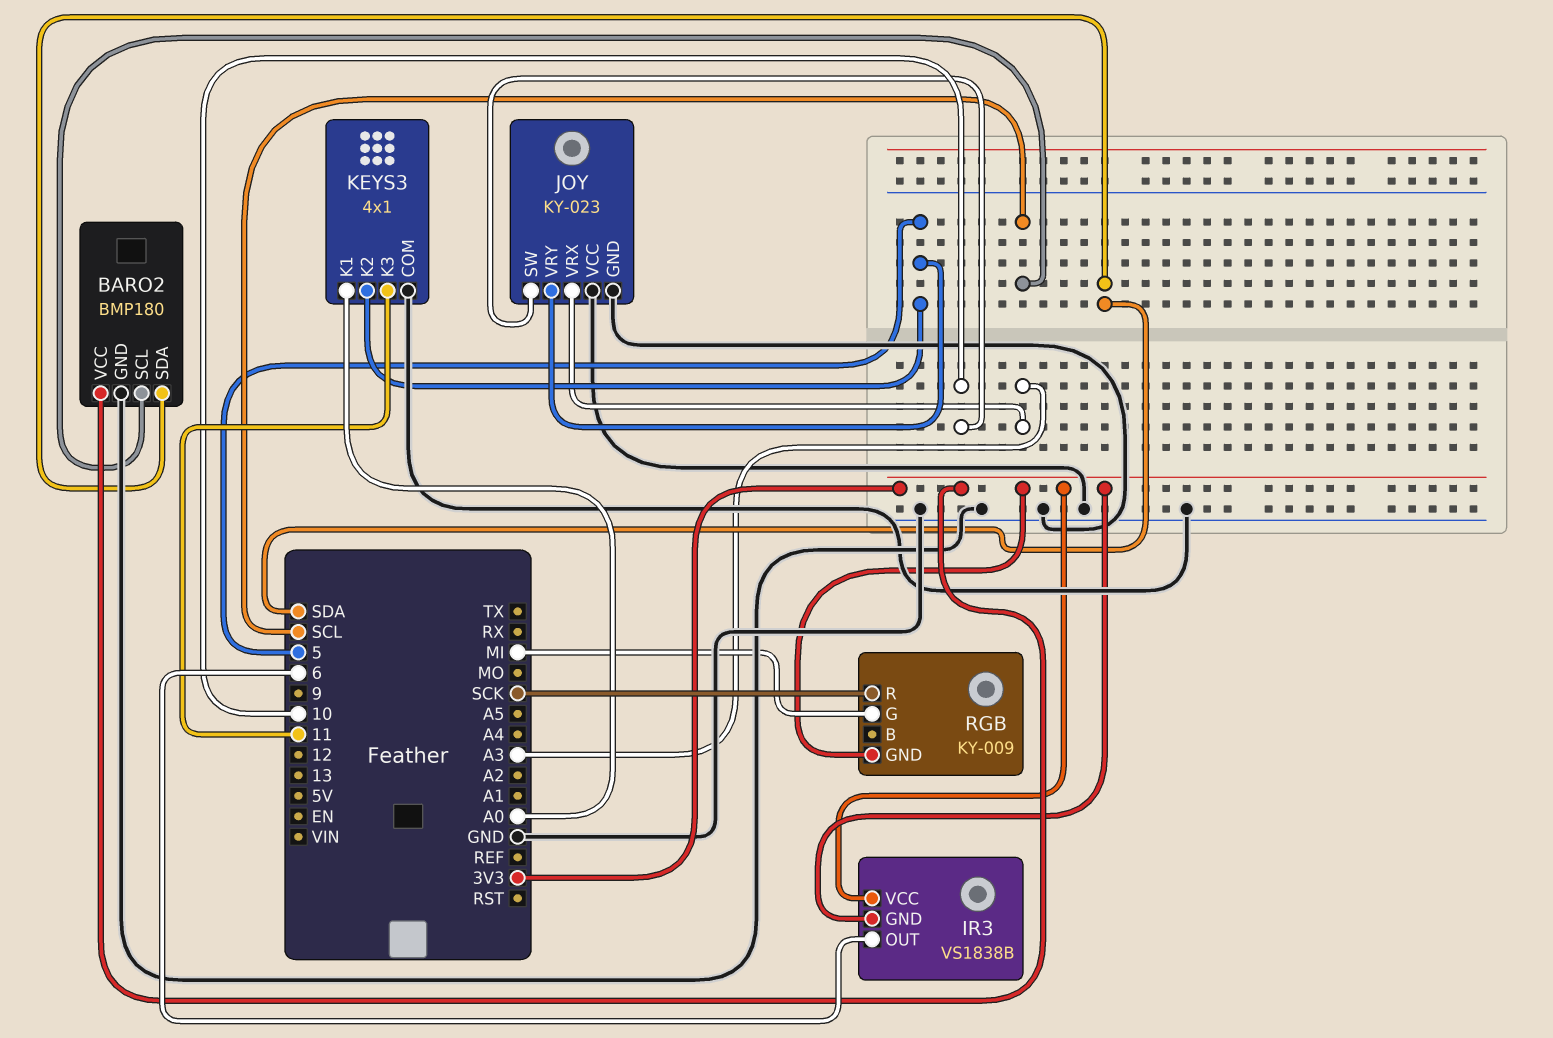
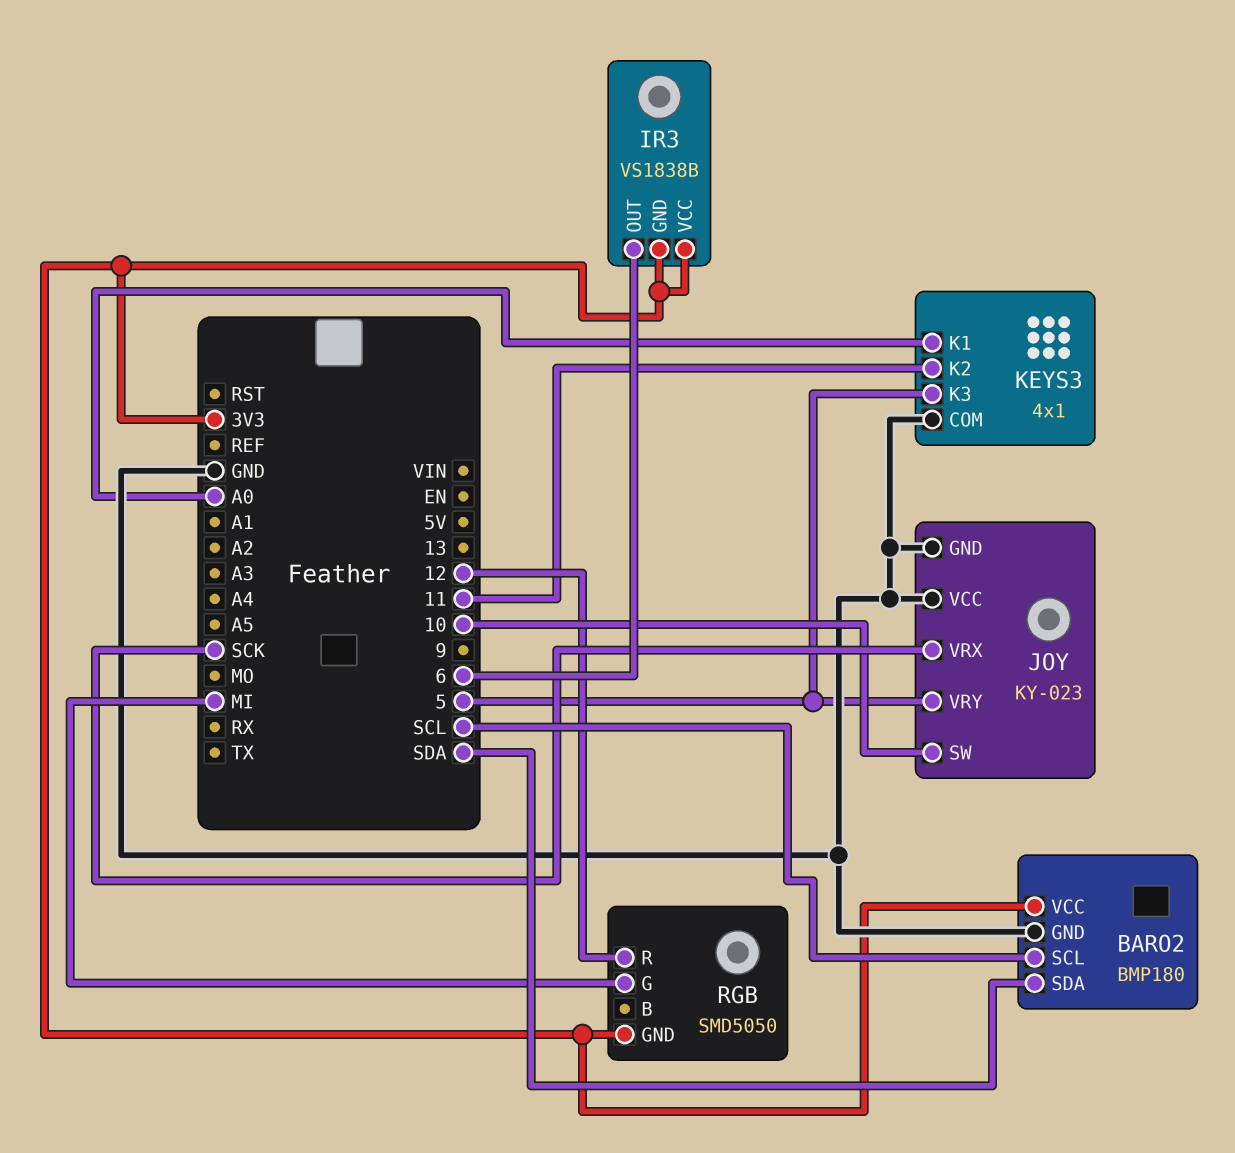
JOY pin VRX: A3 -> SCK
KEYS3 pin K2: 5 -> 11
KEYS3 pin K3: 11 -> 5
RGB: KY-009 -> SMD5050
RGB pin R: SCK -> 12

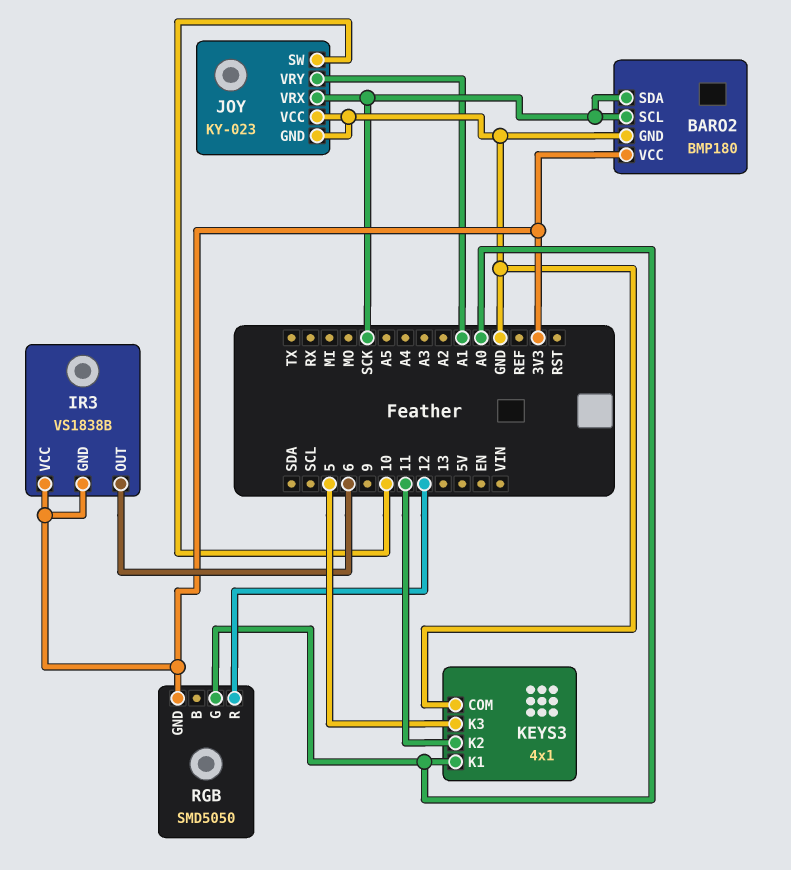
BARO2 pin SCL: SCL -> SCK
BARO2 pin SDA: SDA -> SCK
JOY pin VRY: 5 -> A1
RGB pin G: MI -> A0

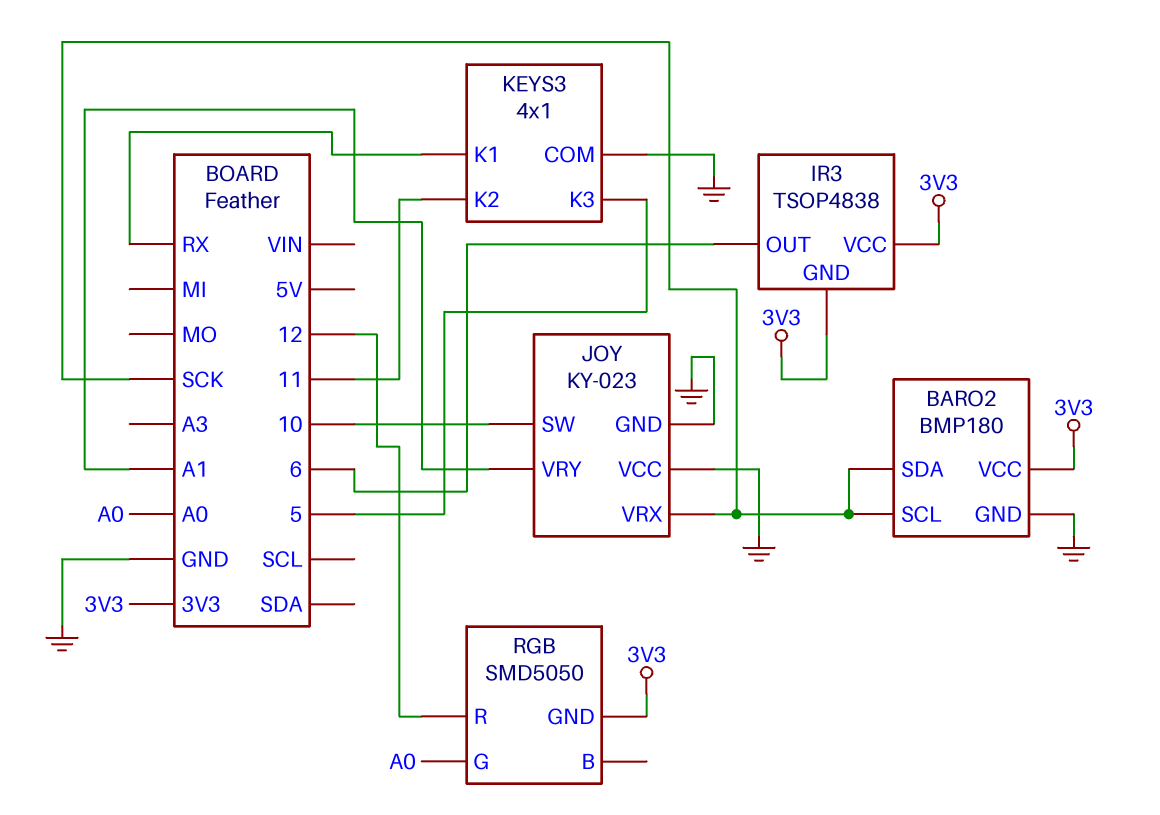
IR3: VS1838B -> TSOP4838
KEYS3 pin K1: A0 -> RX

